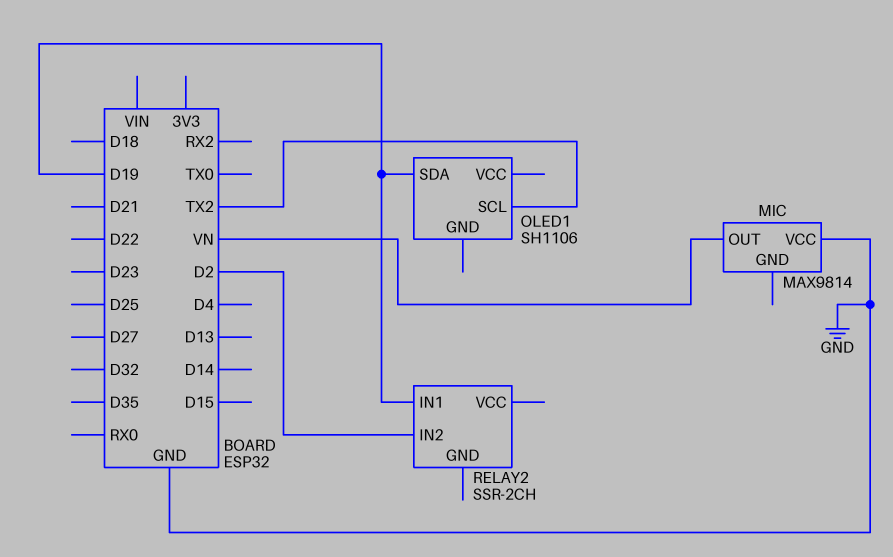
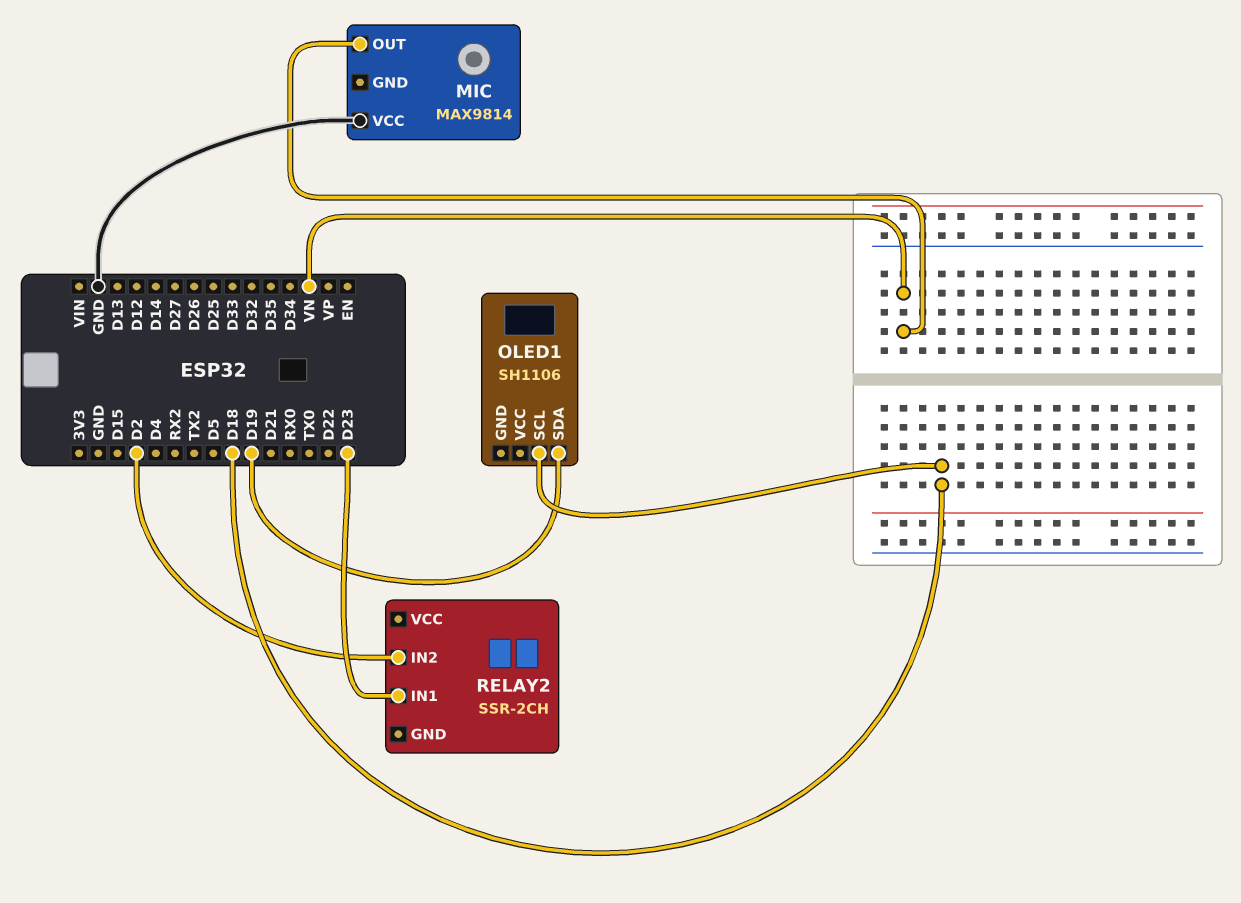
OLED1 pin SCL: TX2 -> D18
RELAY2 pin IN1: D19 -> D23

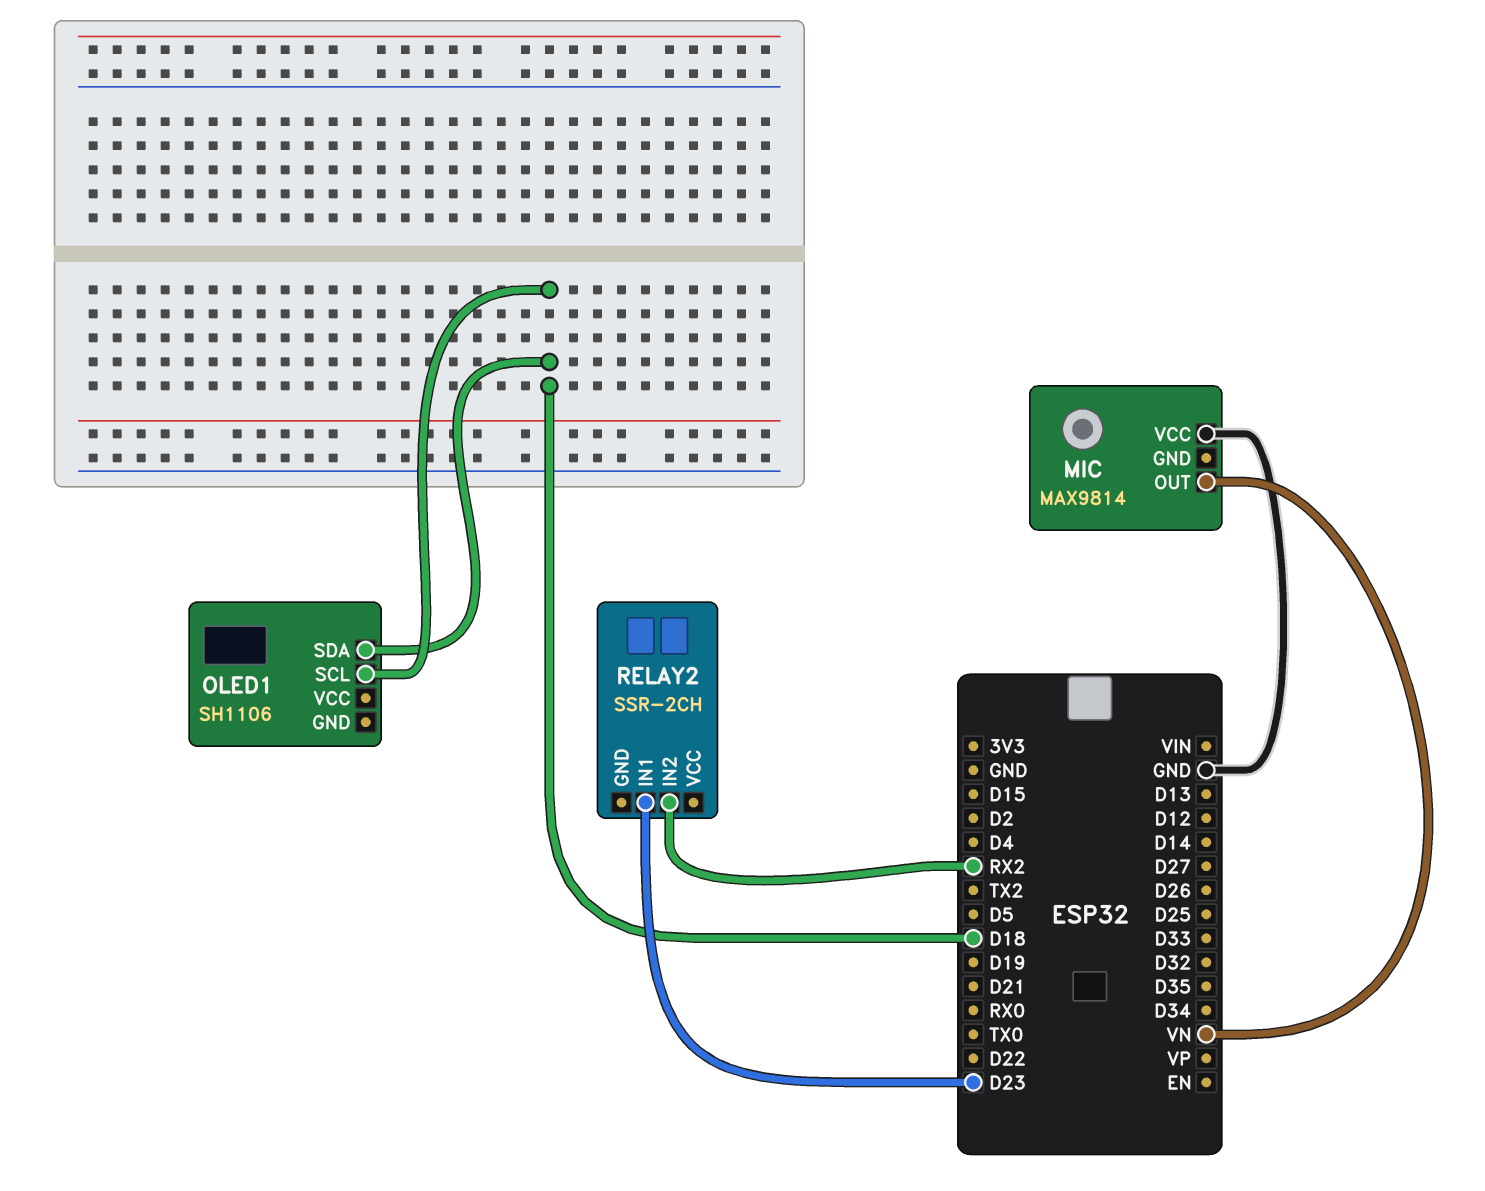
OLED1 pin SDA: D19 -> D18
RELAY2 pin IN2: D2 -> RX2

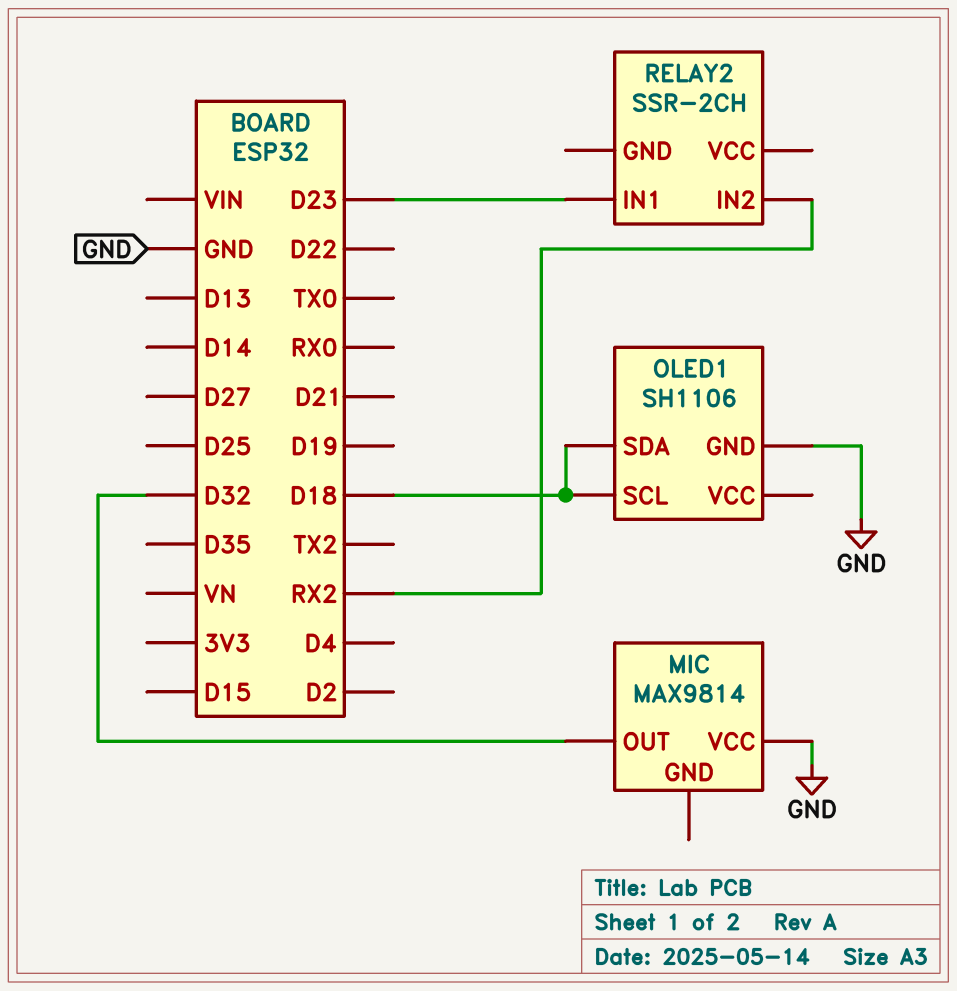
MIC pin OUT: VN -> D32
OLED1 pin GND: none -> GND

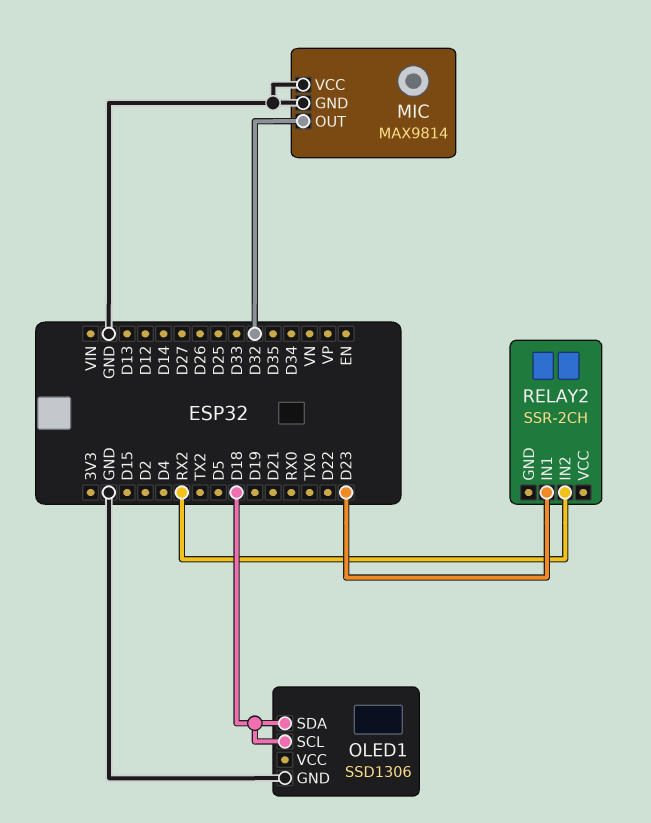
MIC pin GND: none -> GND
OLED1: SH1106 -> SSD1306

